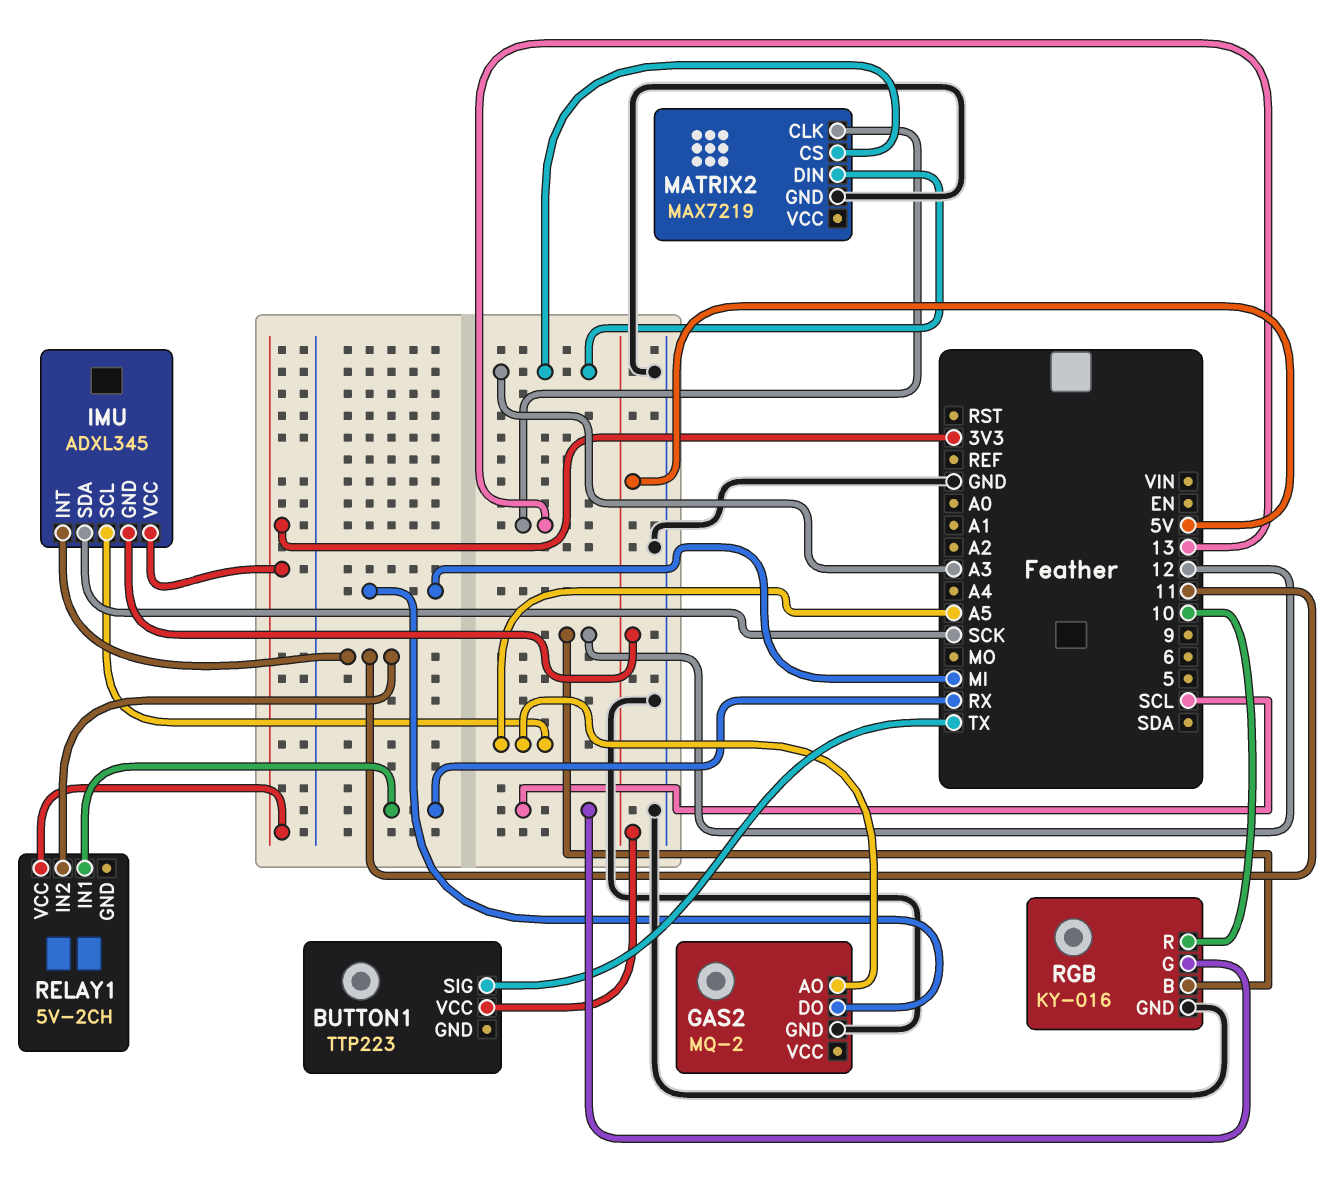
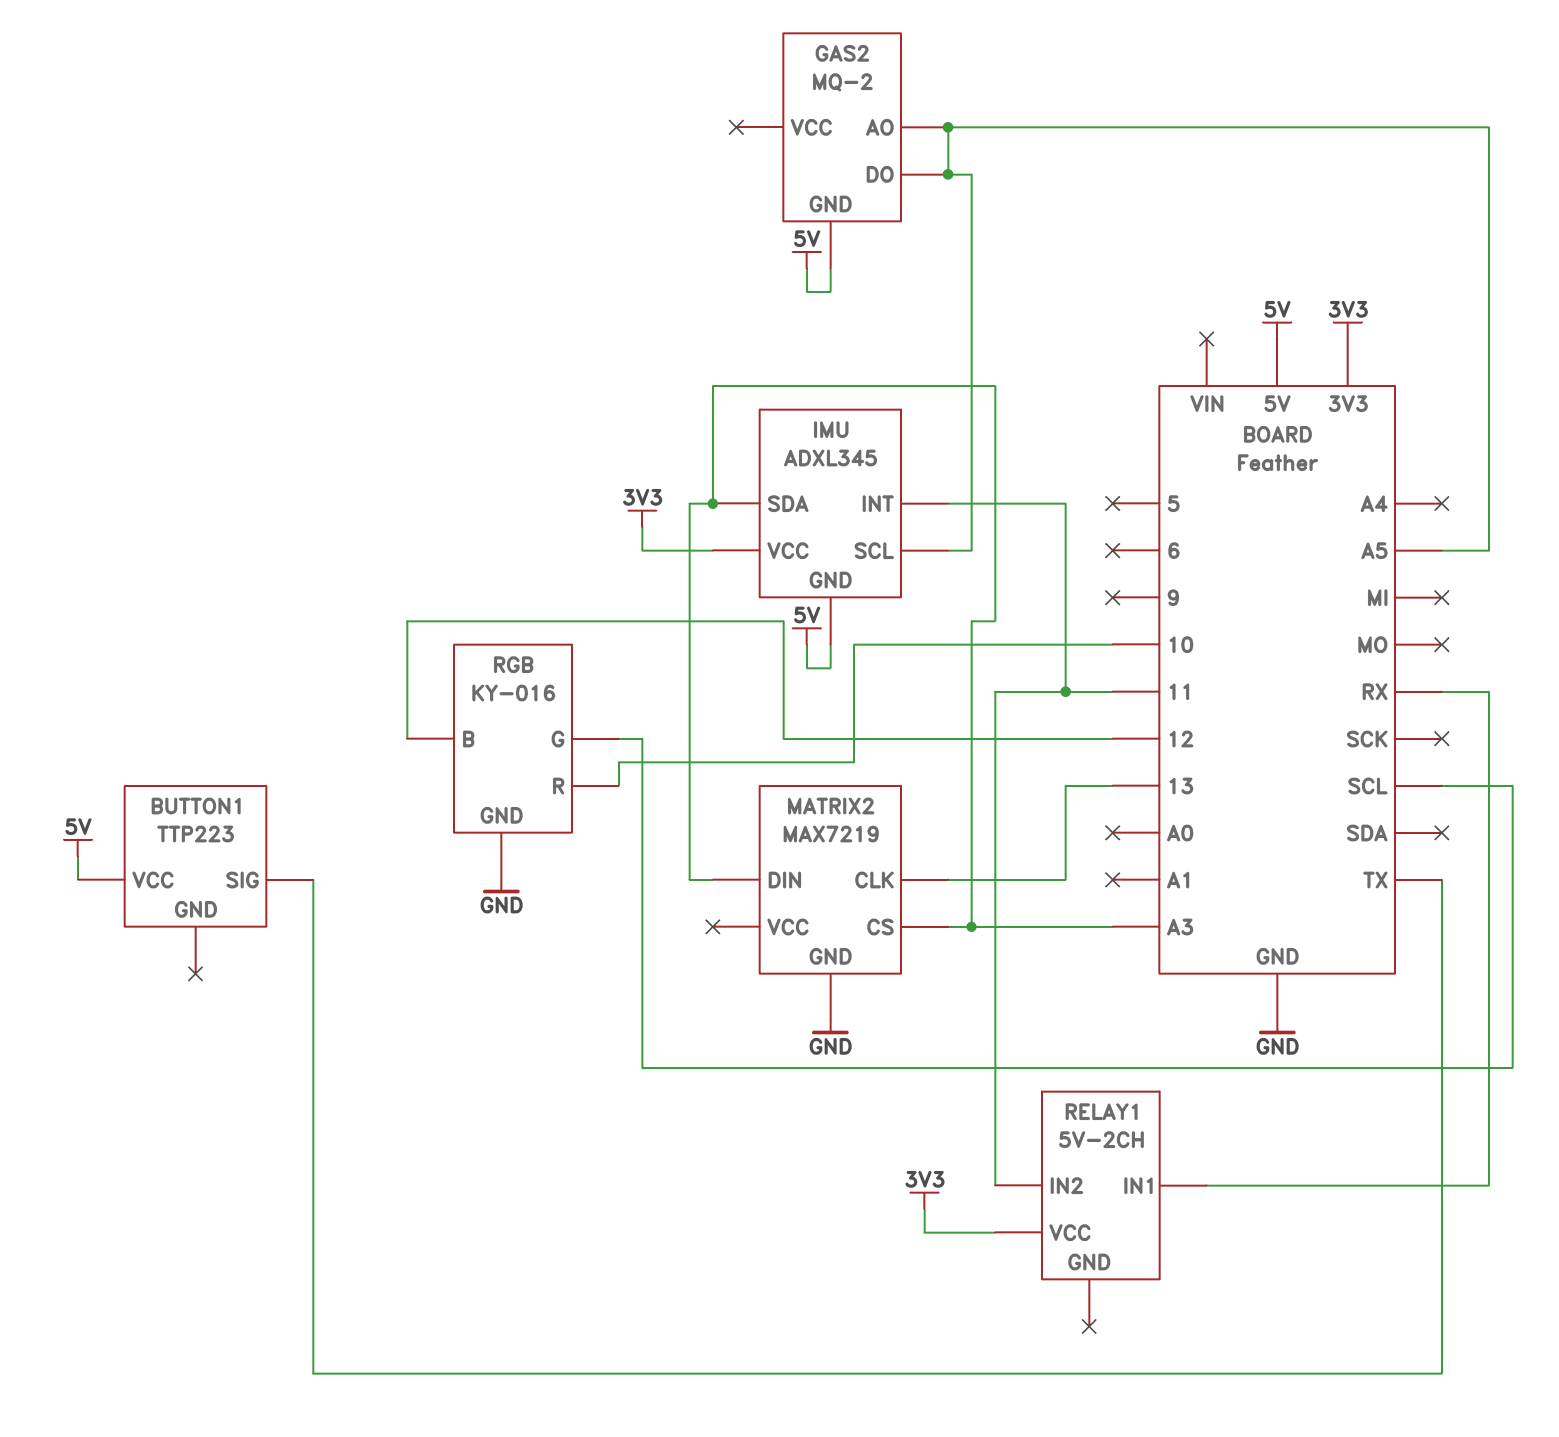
GAS2 pin DO: MI -> A5
GAS2 pin GND: GND -> 5V
IMU pin SDA: SCK -> A3

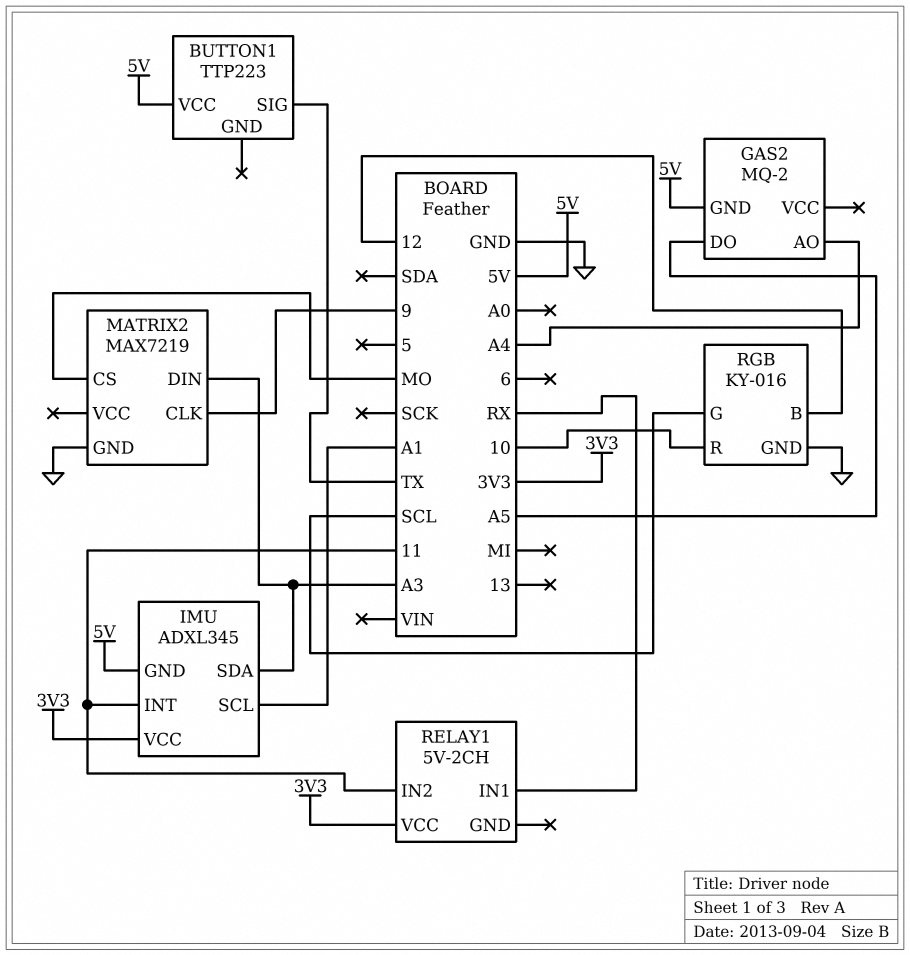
GAS2 pin AO: A5 -> A4
IMU pin SCL: A5 -> A1
MATRIX2 pin CLK: 13 -> 9
MATRIX2 pin CS: A3 -> MO

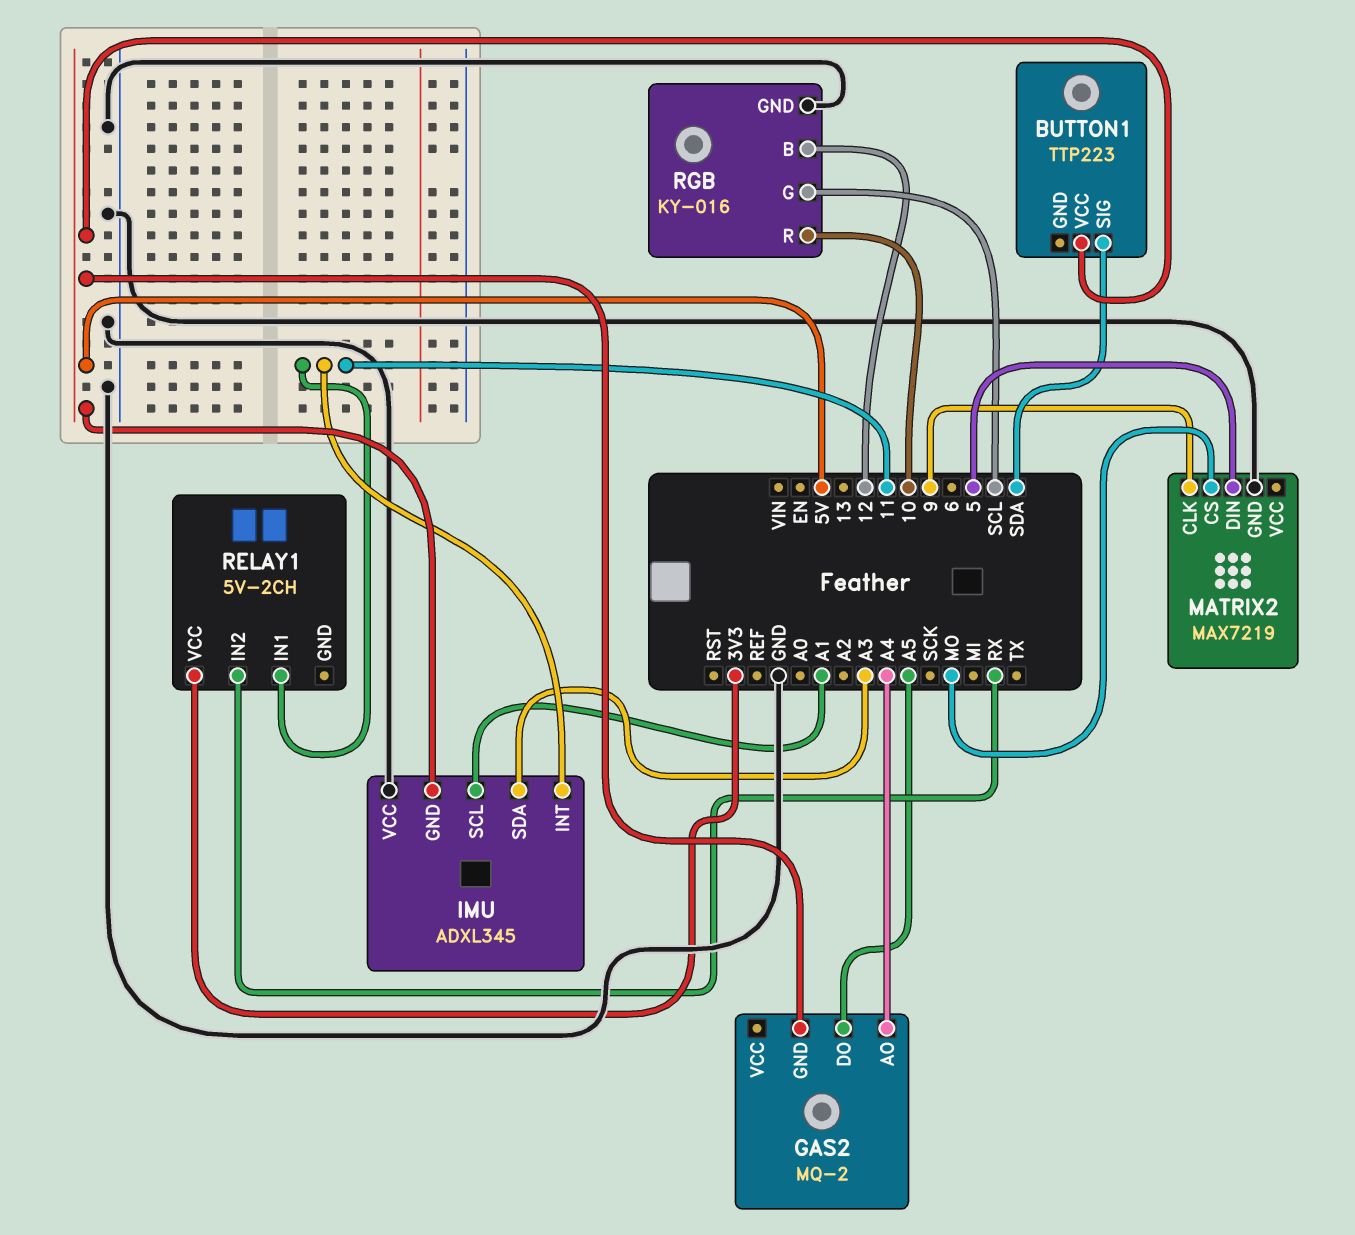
BUTTON1 pin SIG: TX -> SDA
IMU pin VCC: 3V3 -> GND
MATRIX2 pin DIN: A3 -> 5
RELAY1 pin IN1: RX -> 11
RELAY1 pin IN2: 11 -> RX

